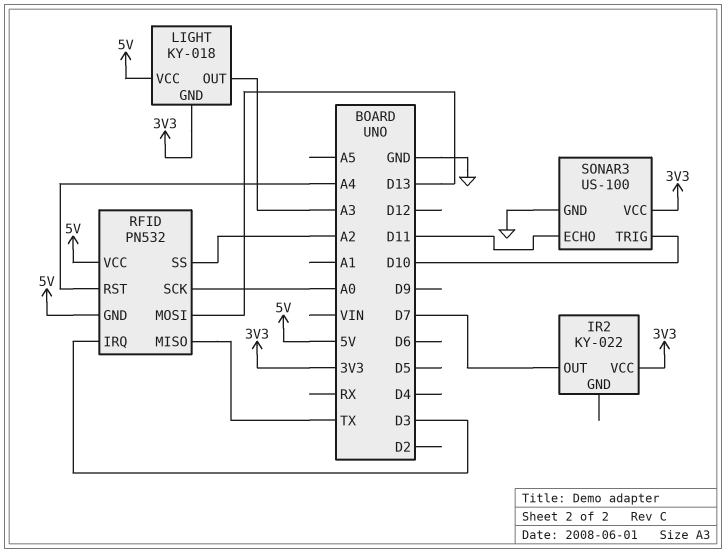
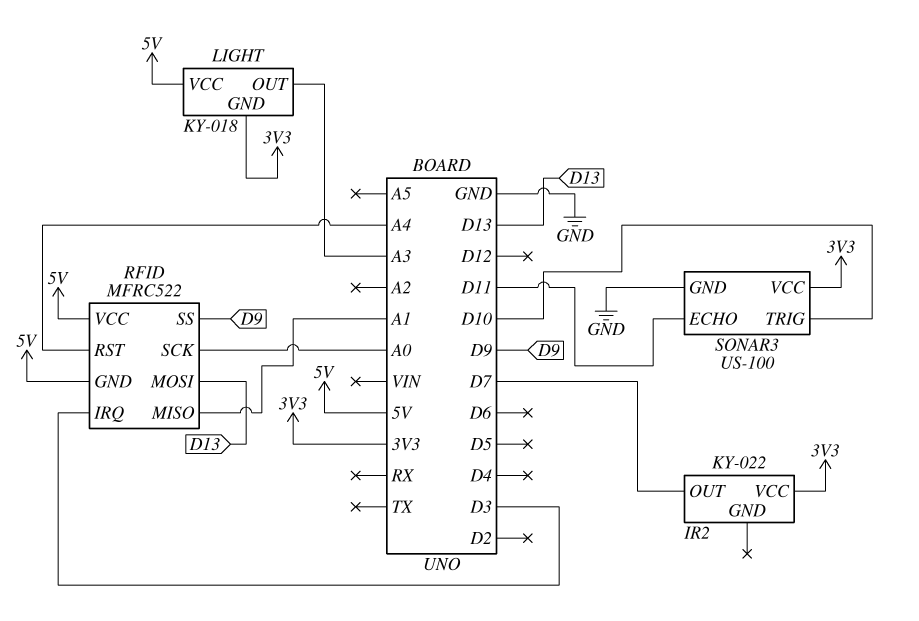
RFID: PN532 -> MFRC522
RFID pin MISO: TX -> A1
RFID pin SS: A2 -> D9

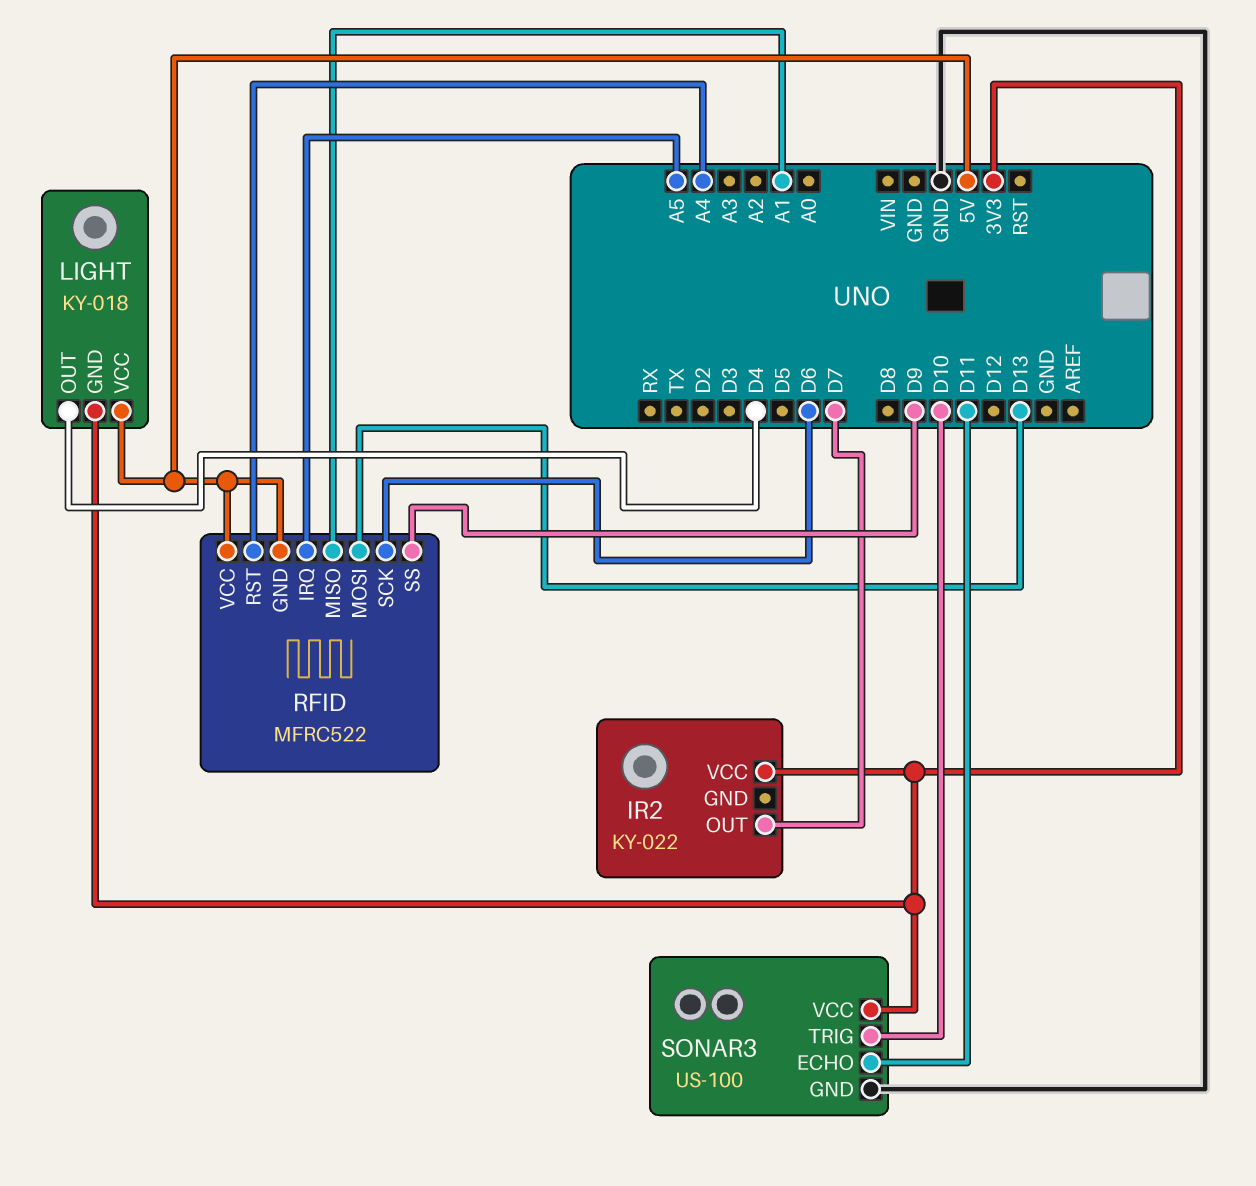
LIGHT pin OUT: A3 -> D4
RFID pin IRQ: D3 -> A5
RFID pin SCK: A0 -> D6

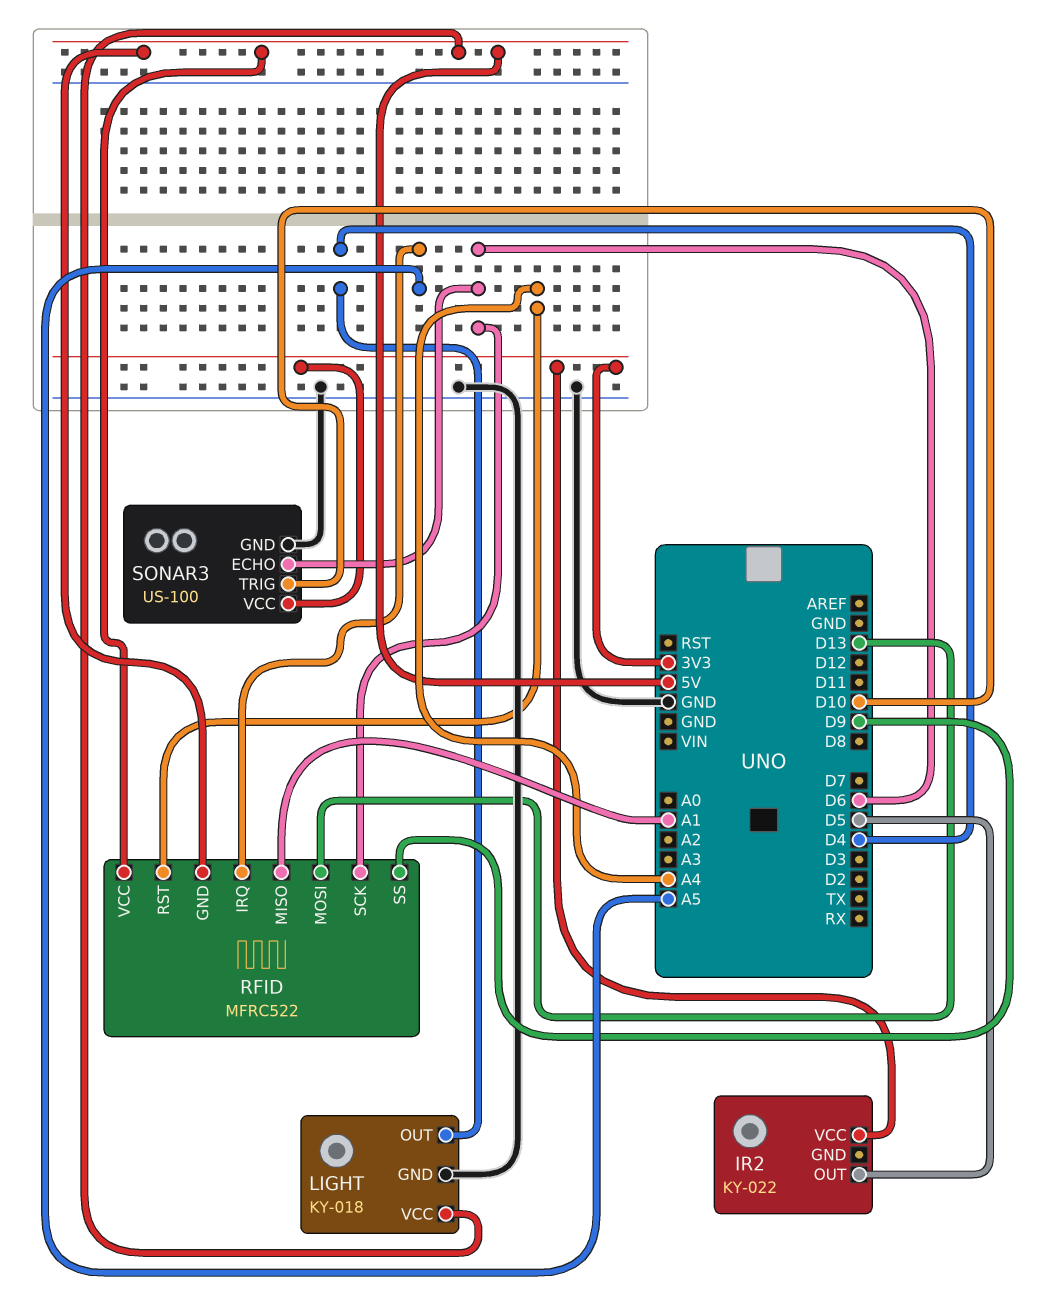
IR2 pin OUT: D7 -> D5
LIGHT pin GND: 3V3 -> GND
SONAR3 pin ECHO: D11 -> D6

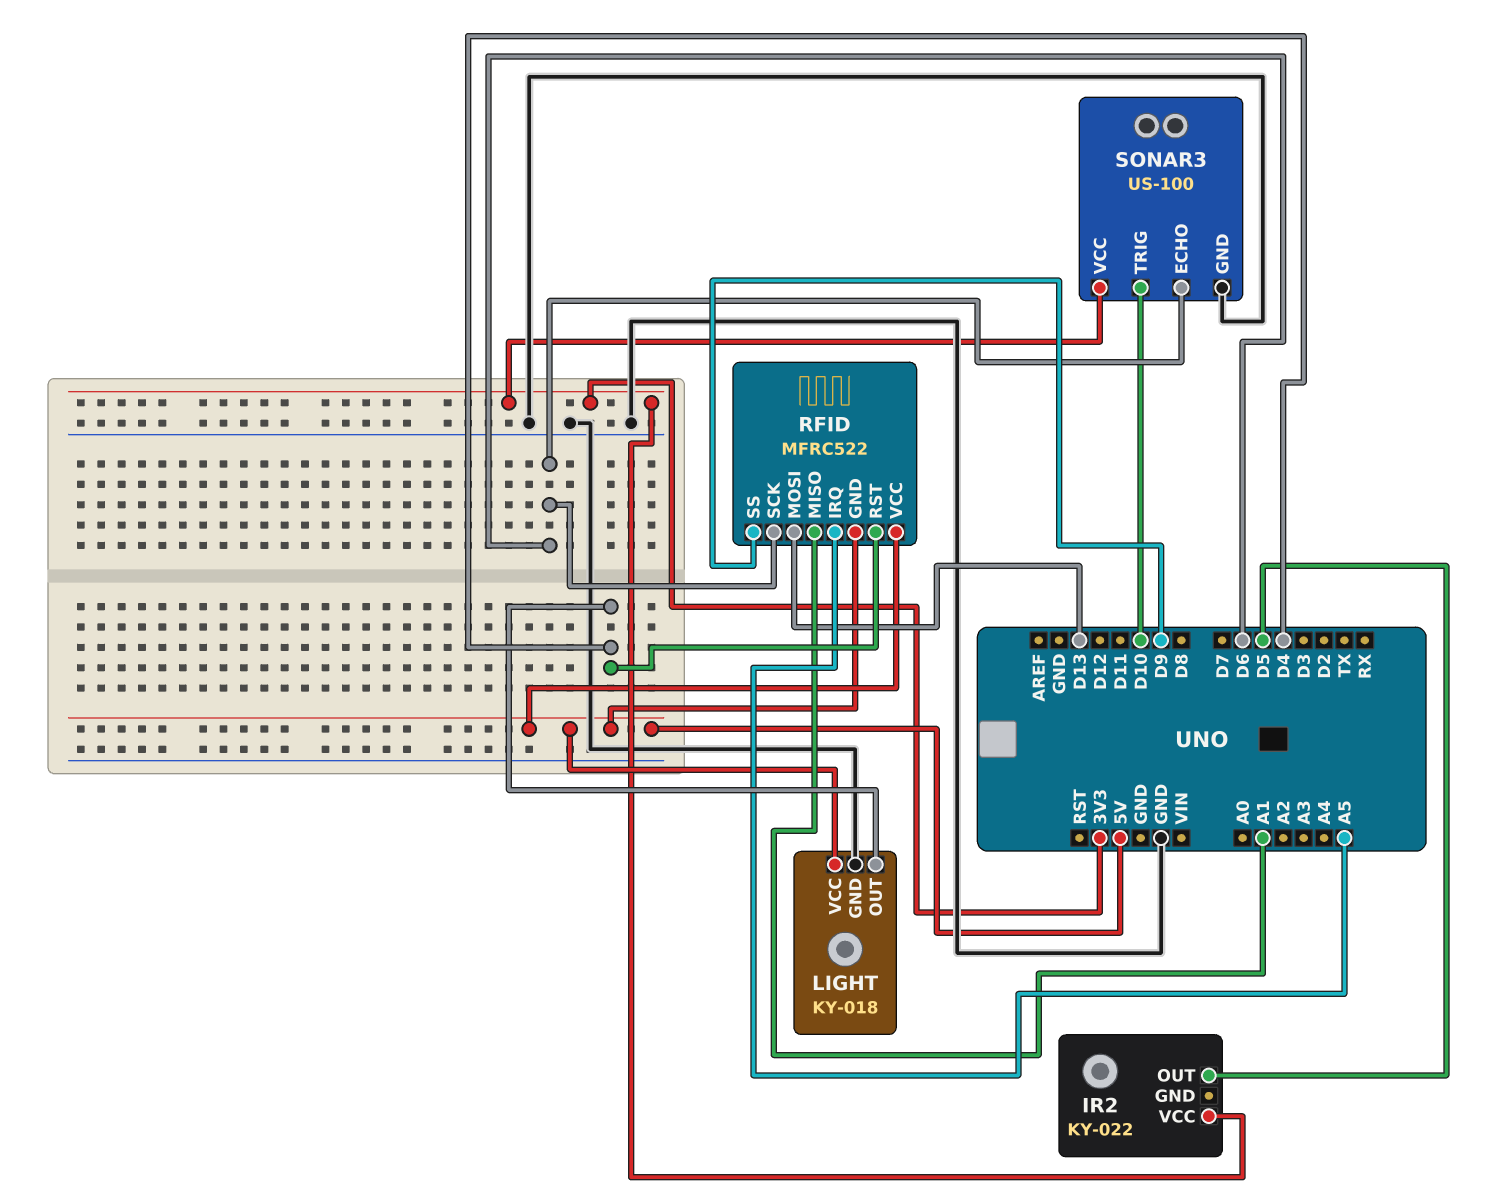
RFID pin RST: A4 -> D4

